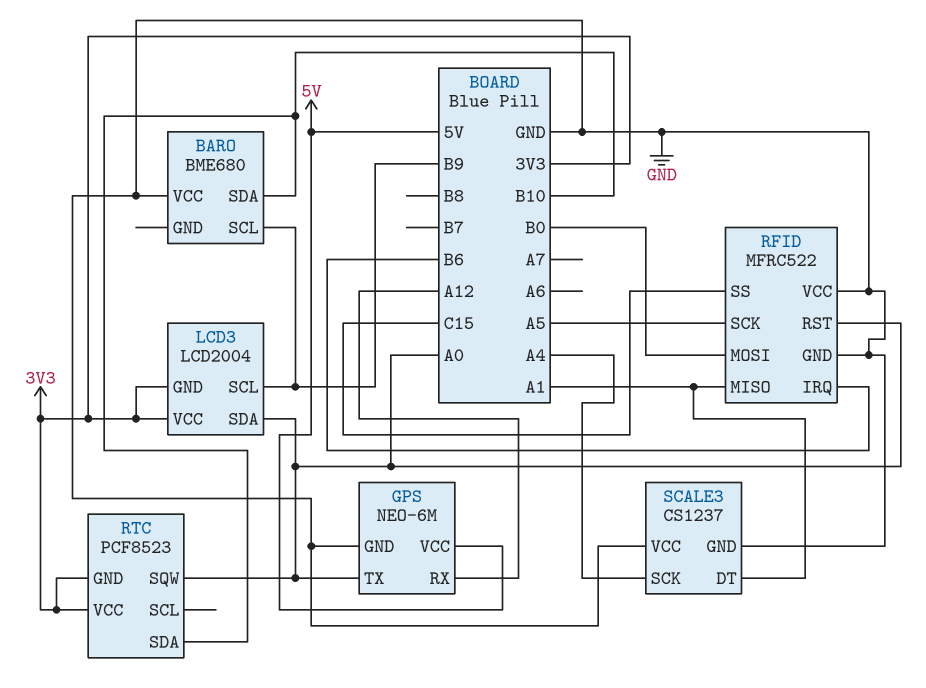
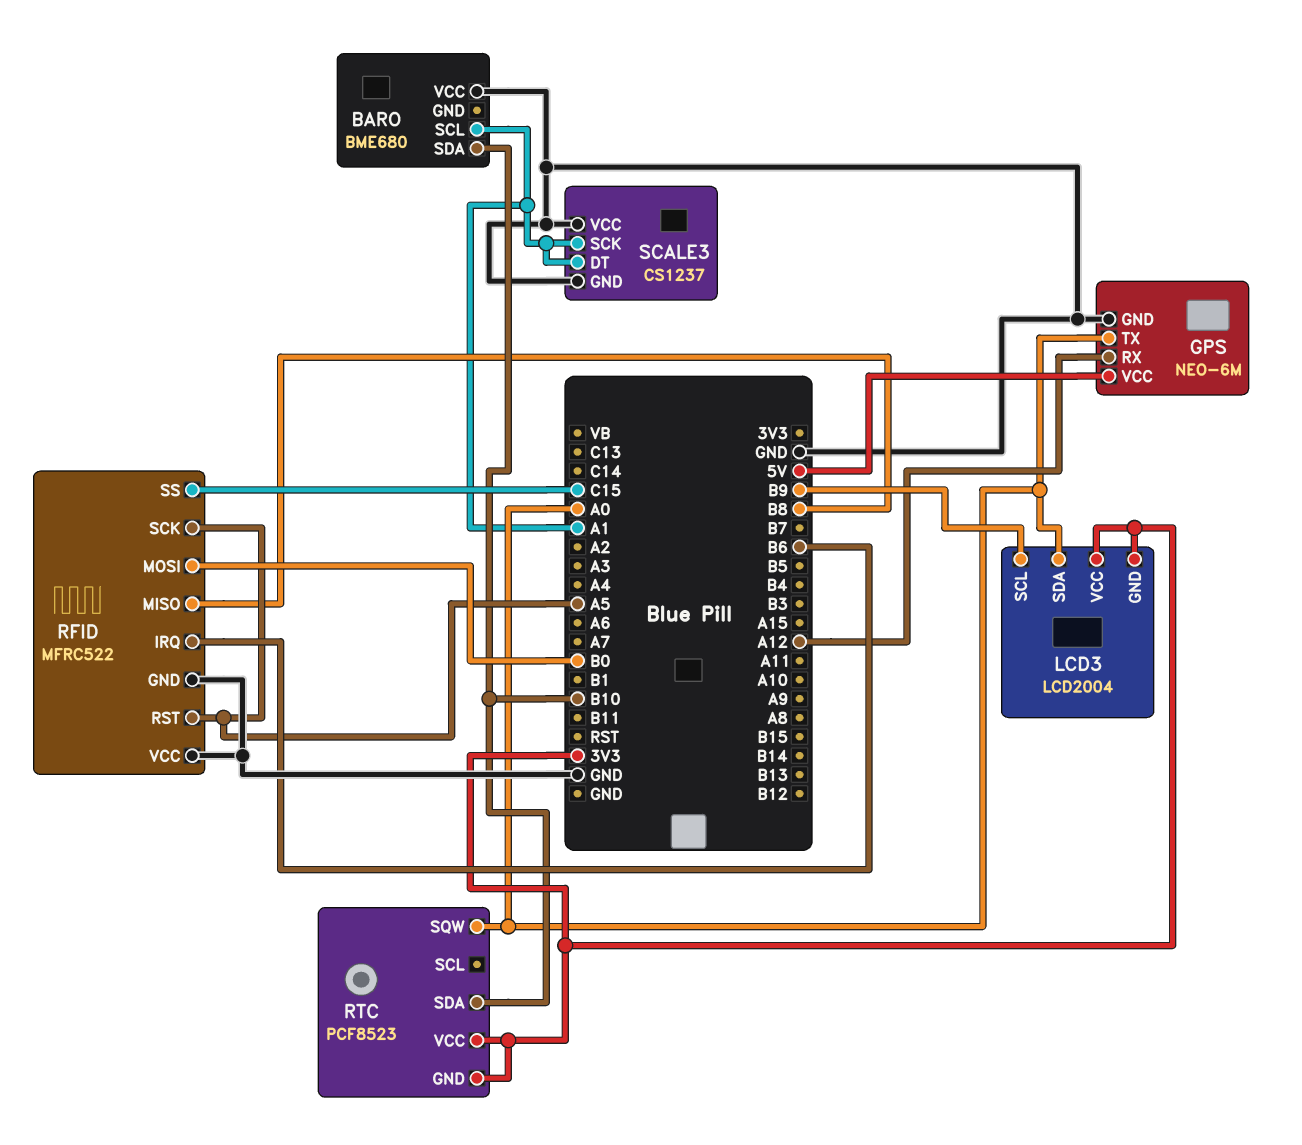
BARO pin SCL: B9 -> A1
RFID pin MISO: A1 -> B8
RFID pin RST: A0 -> A5
SCALE3 pin SCK: A4 -> A1

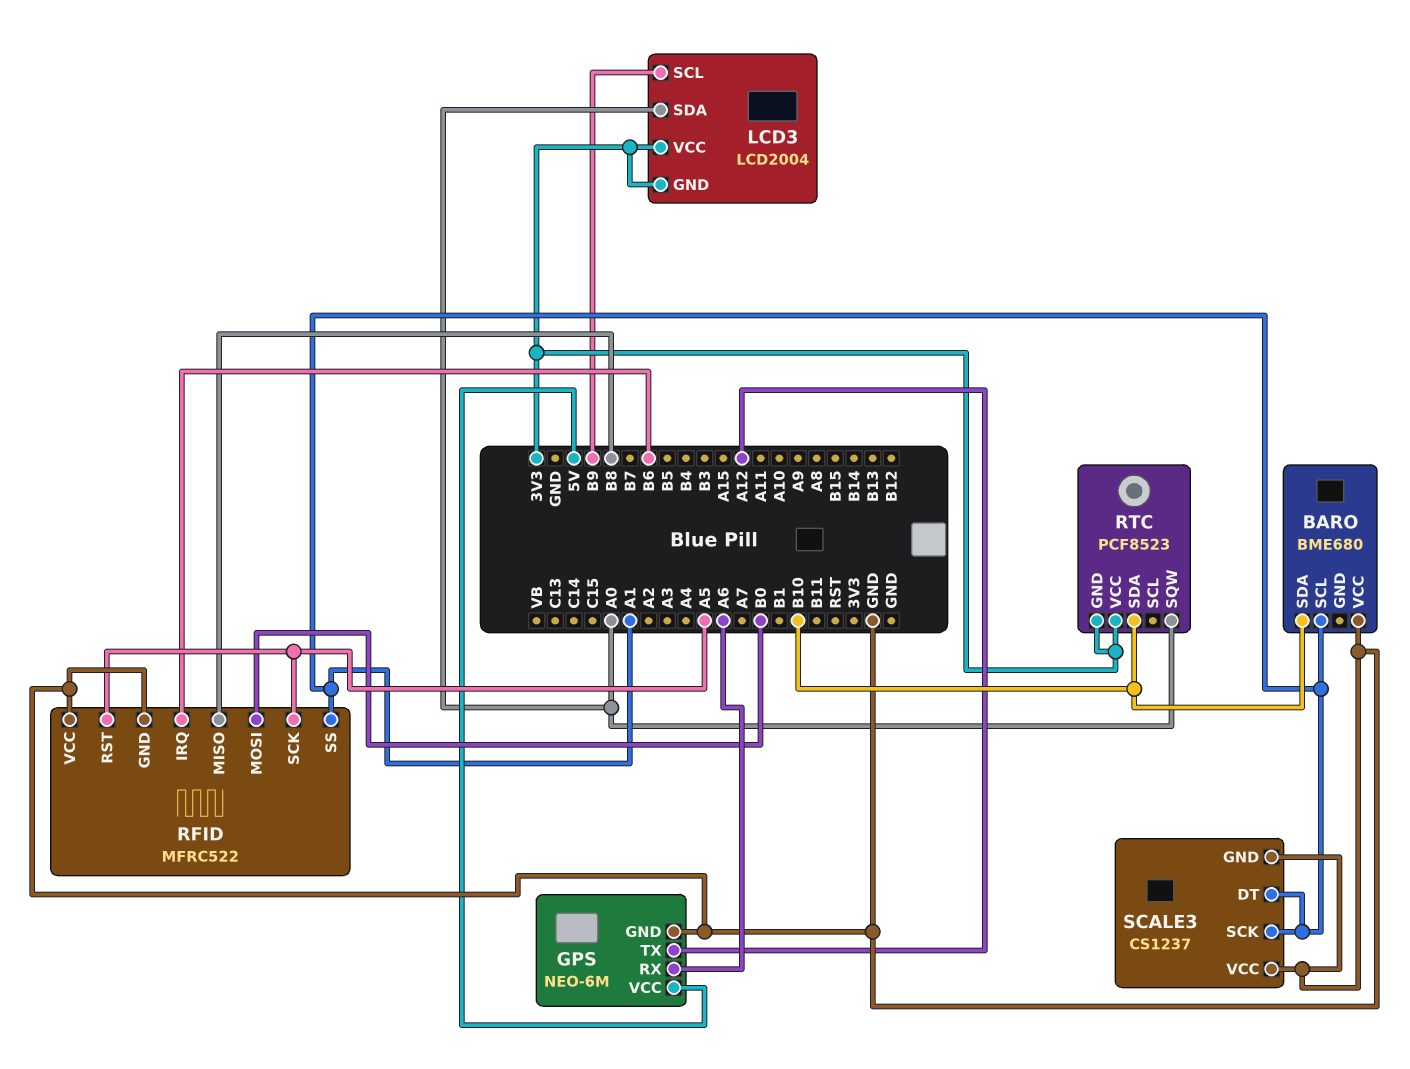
GPS pin RX: A12 -> A6
GPS pin TX: A0 -> A12
RFID pin SS: C15 -> A1

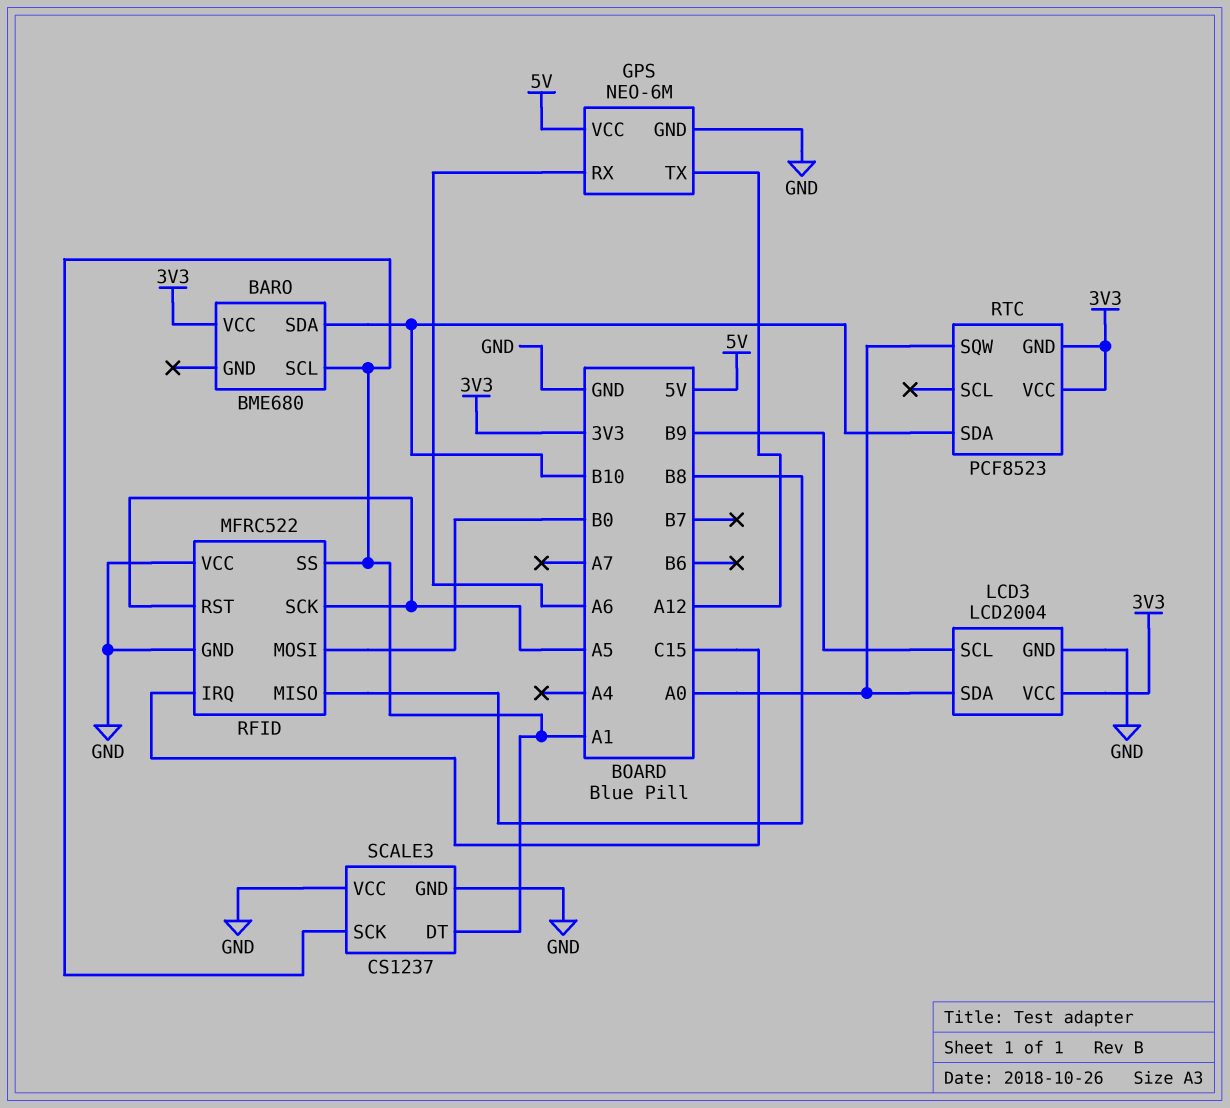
BARO pin VCC: GND -> 3V3
LCD3 pin GND: 3V3 -> GND
RFID pin IRQ: B6 -> C15

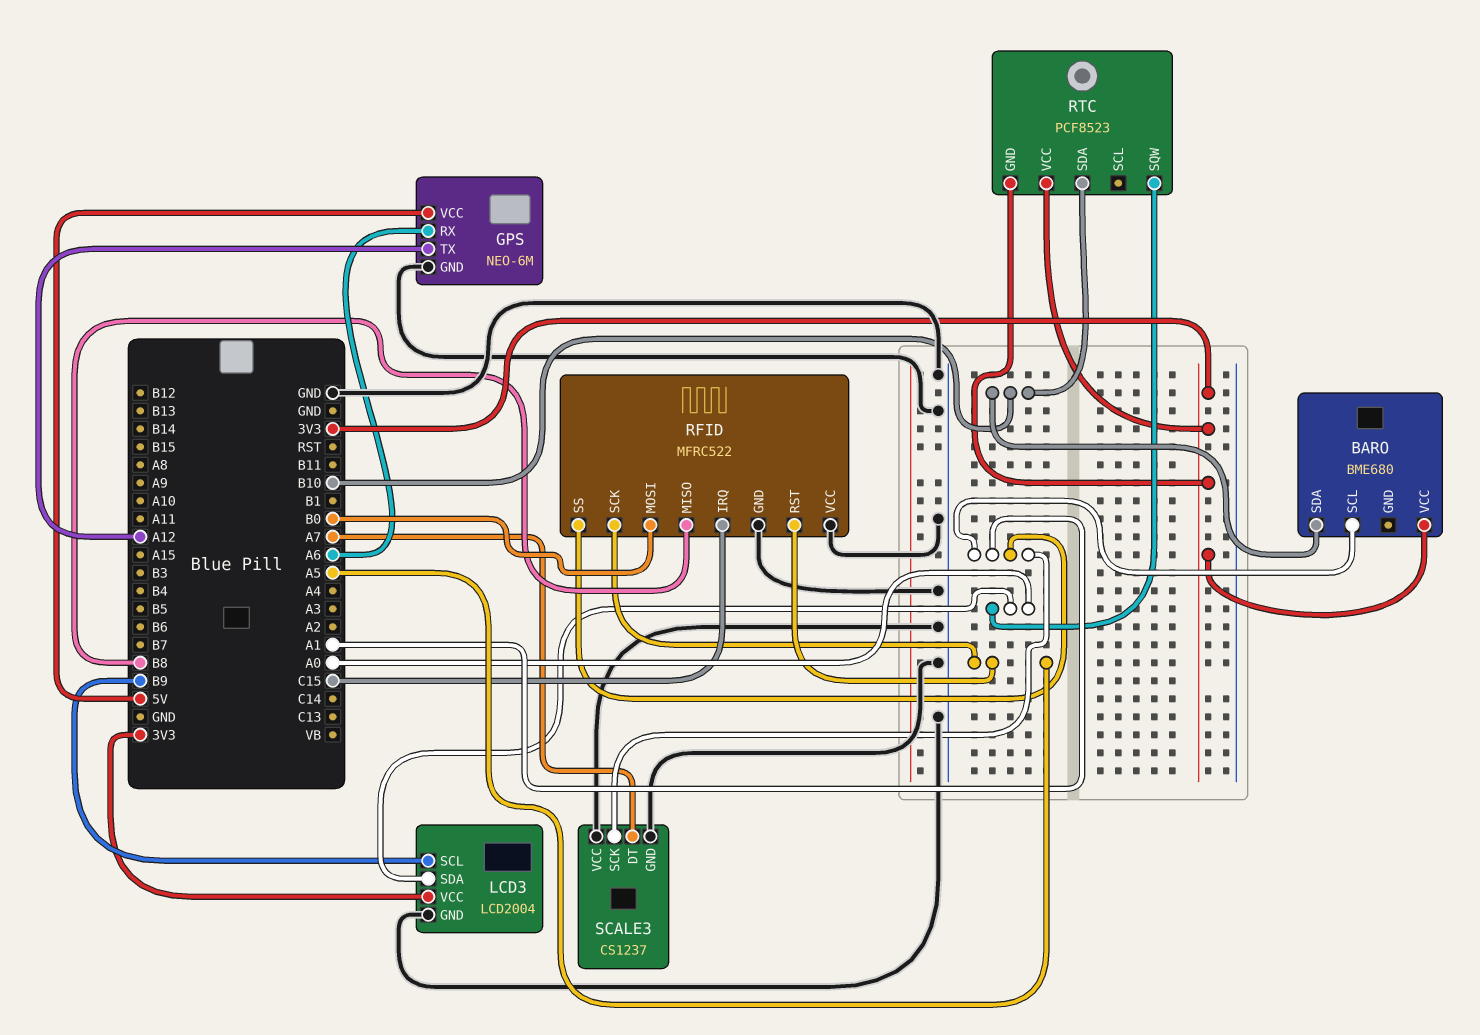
SCALE3 pin DT: A1 -> A7

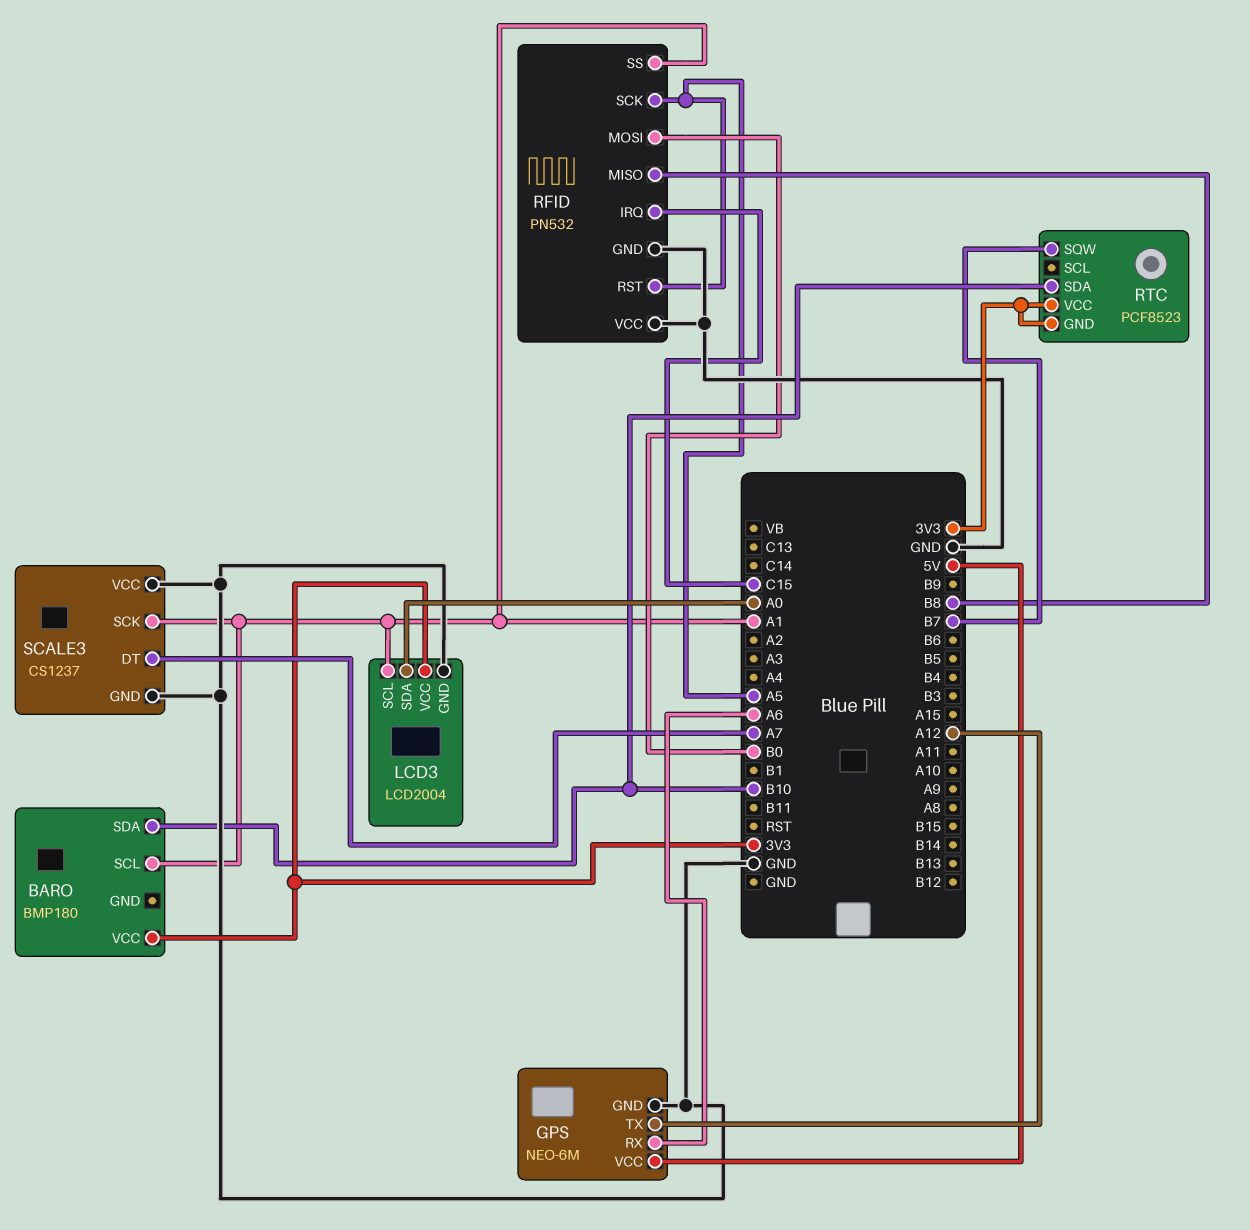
BARO: BME680 -> BMP180
LCD3 pin SCL: B9 -> A1
RFID: MFRC522 -> PN532
RTC pin SQW: A0 -> B7

